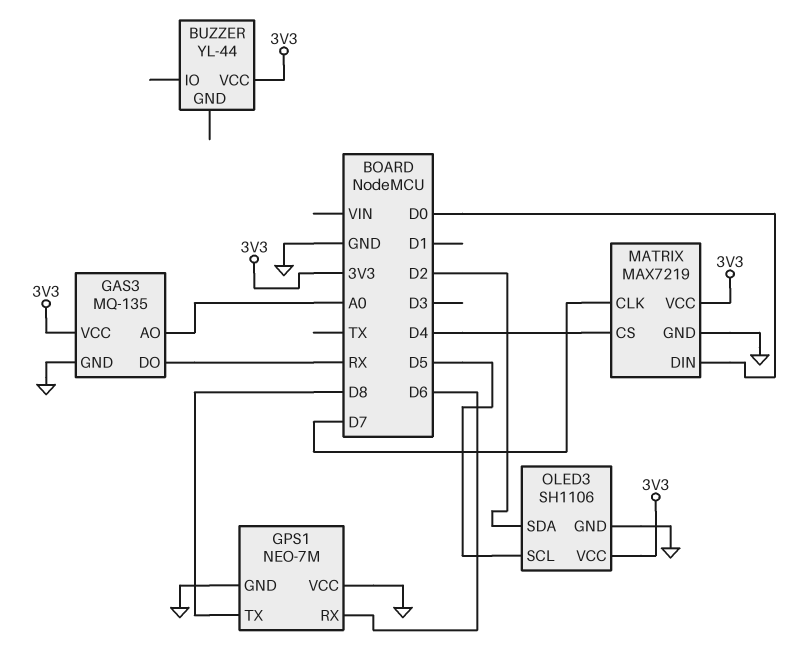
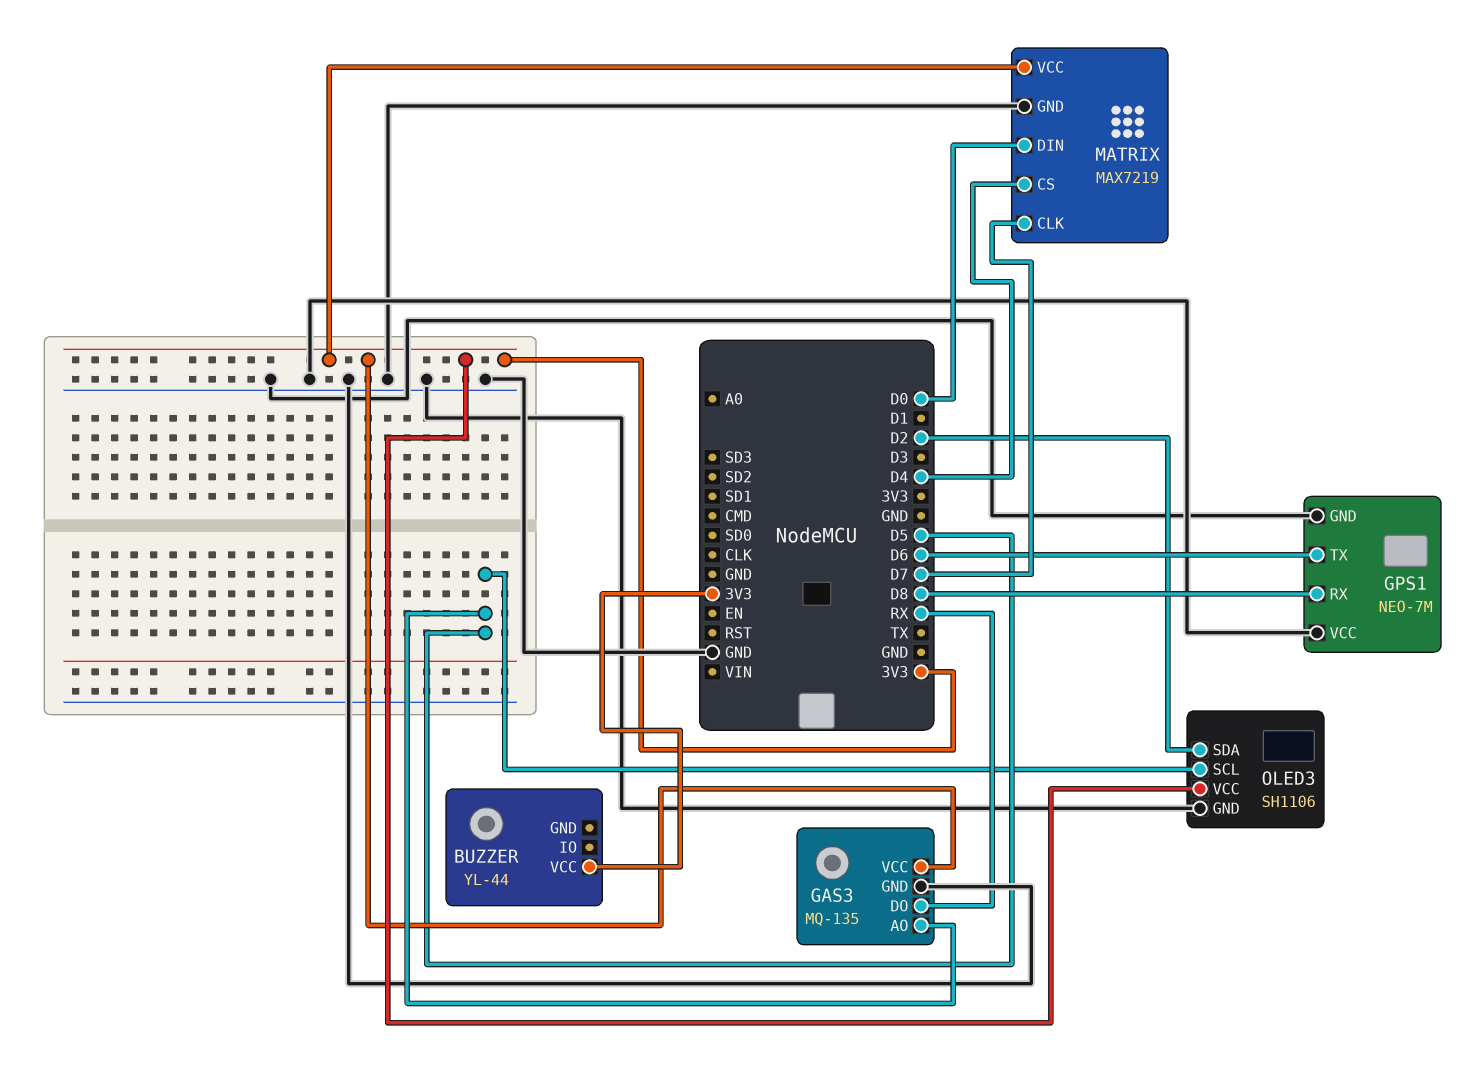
GAS3 pin AO: A0 -> D5
GPS1 pin RX: D6 -> D8
GPS1 pin TX: D8 -> D6

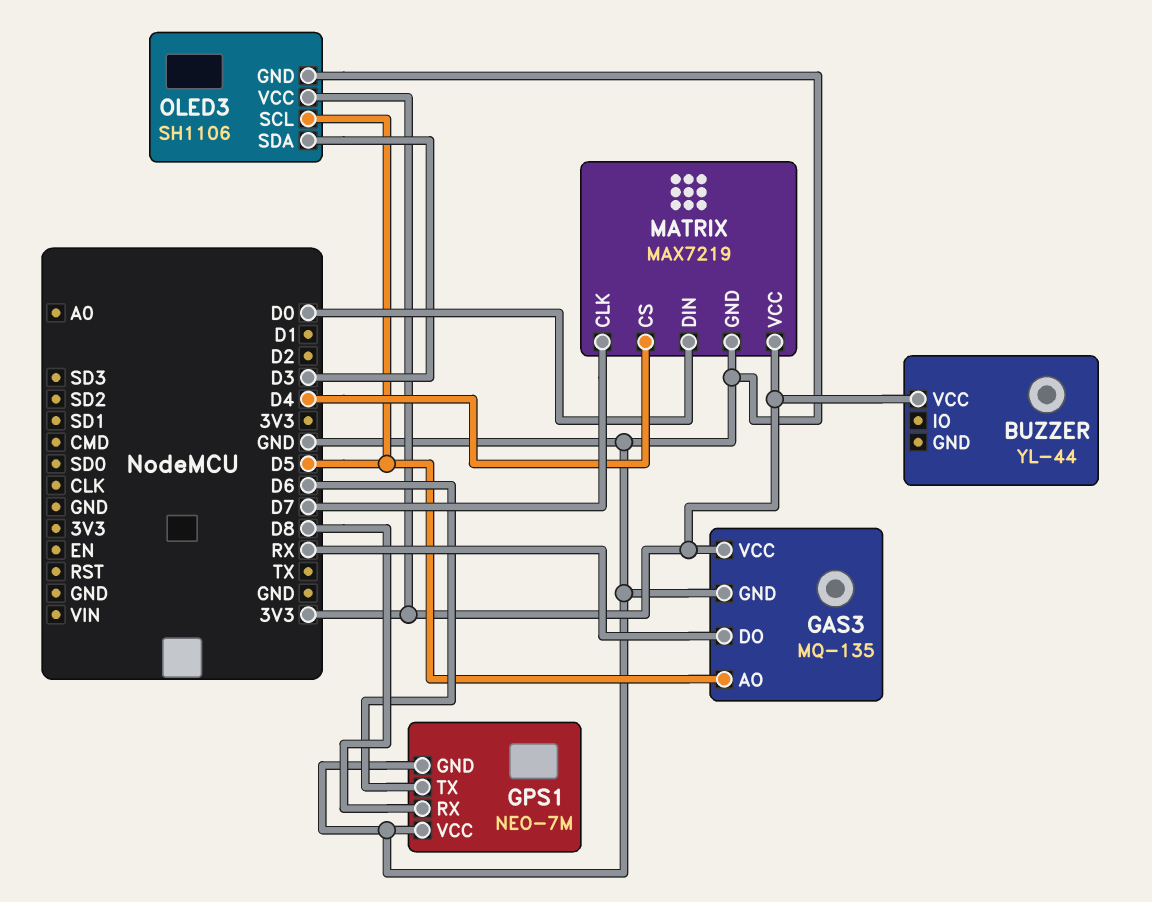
OLED3 pin SDA: D2 -> D3

